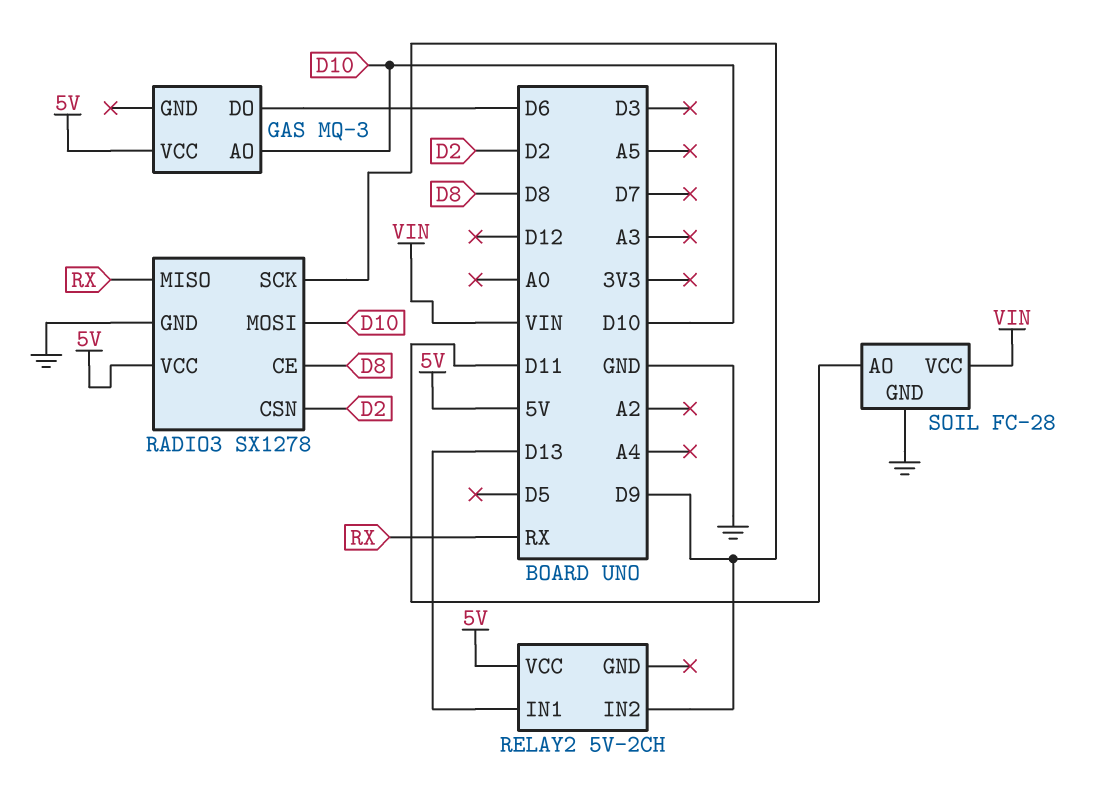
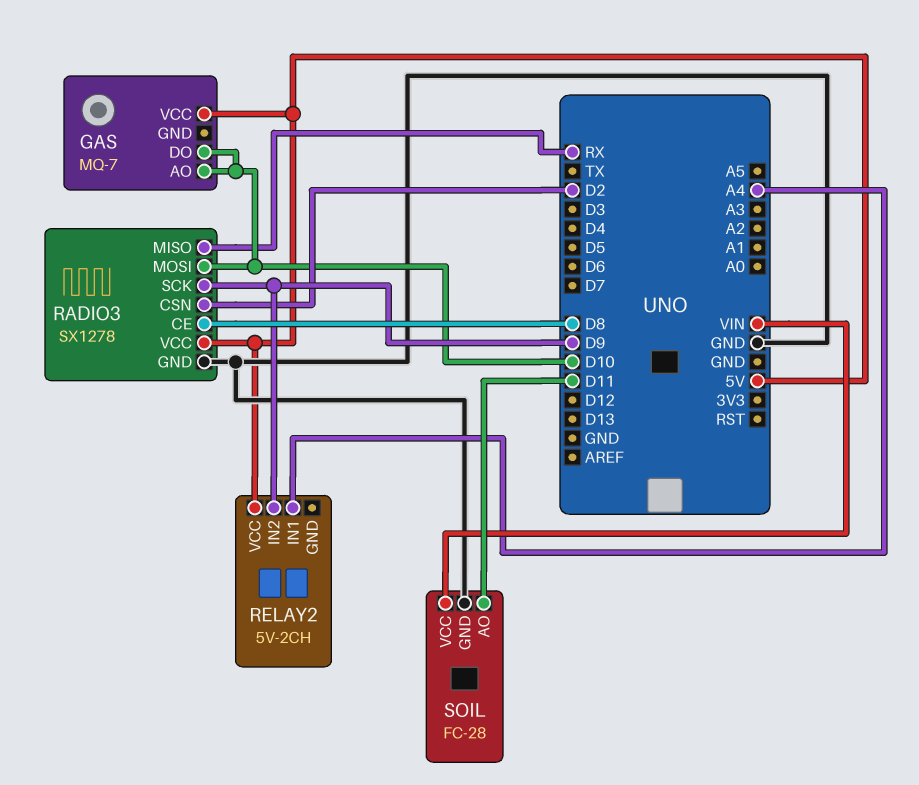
GAS: MQ-3 -> MQ-7
GAS pin DO: D6 -> D10
RELAY2 pin IN1: D13 -> A4

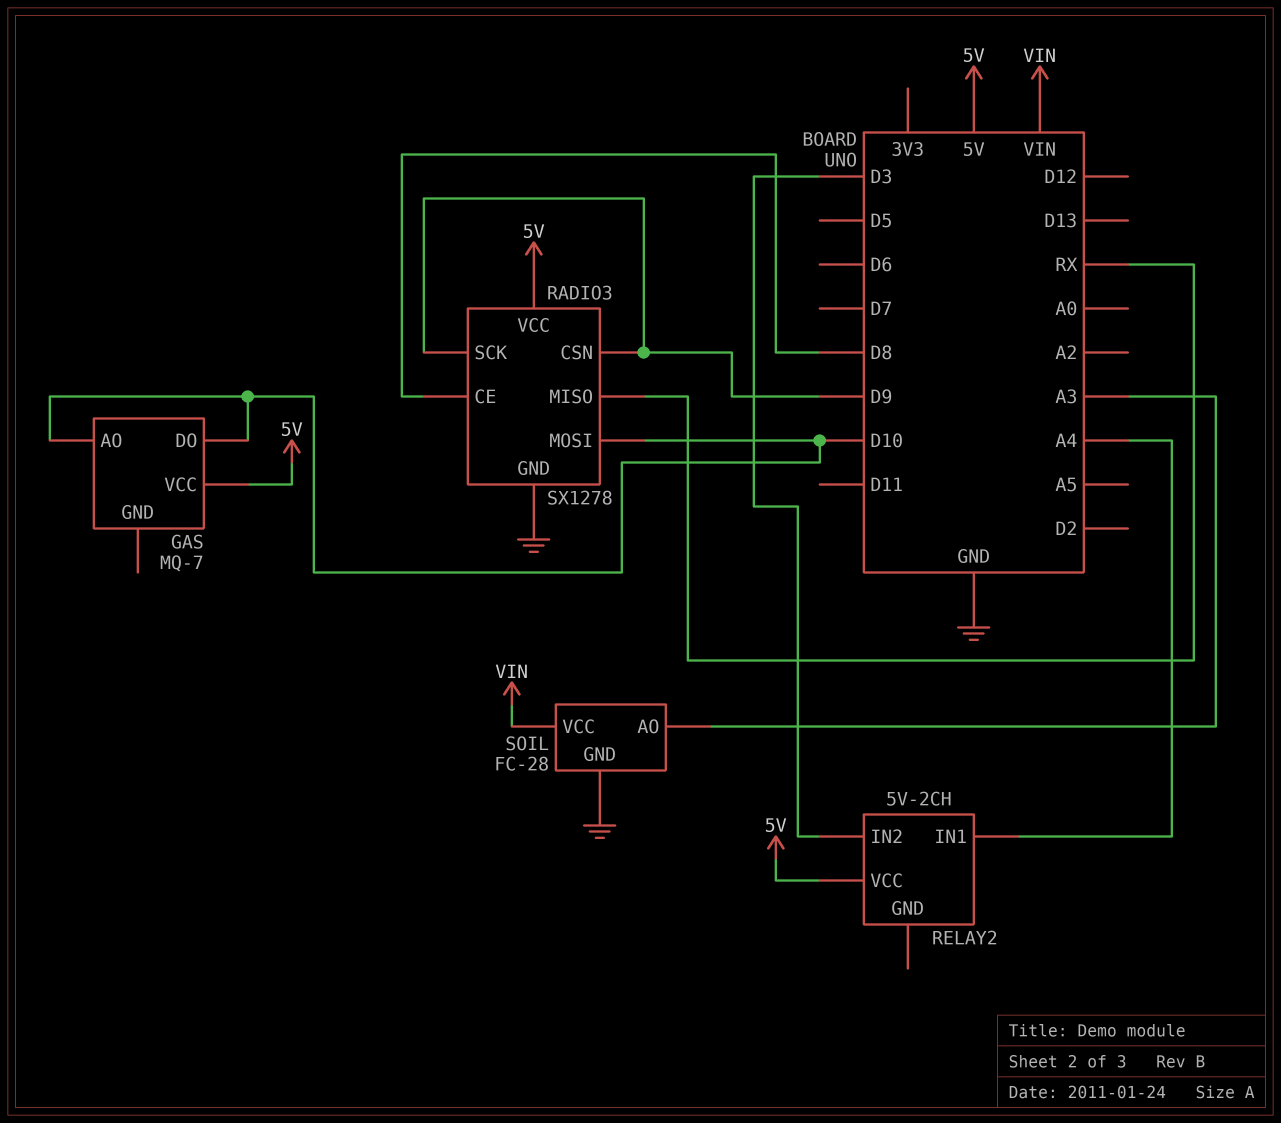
RADIO3 pin CSN: D2 -> D9
RELAY2 pin IN2: D9 -> D3
SOIL pin AO: D11 -> A3

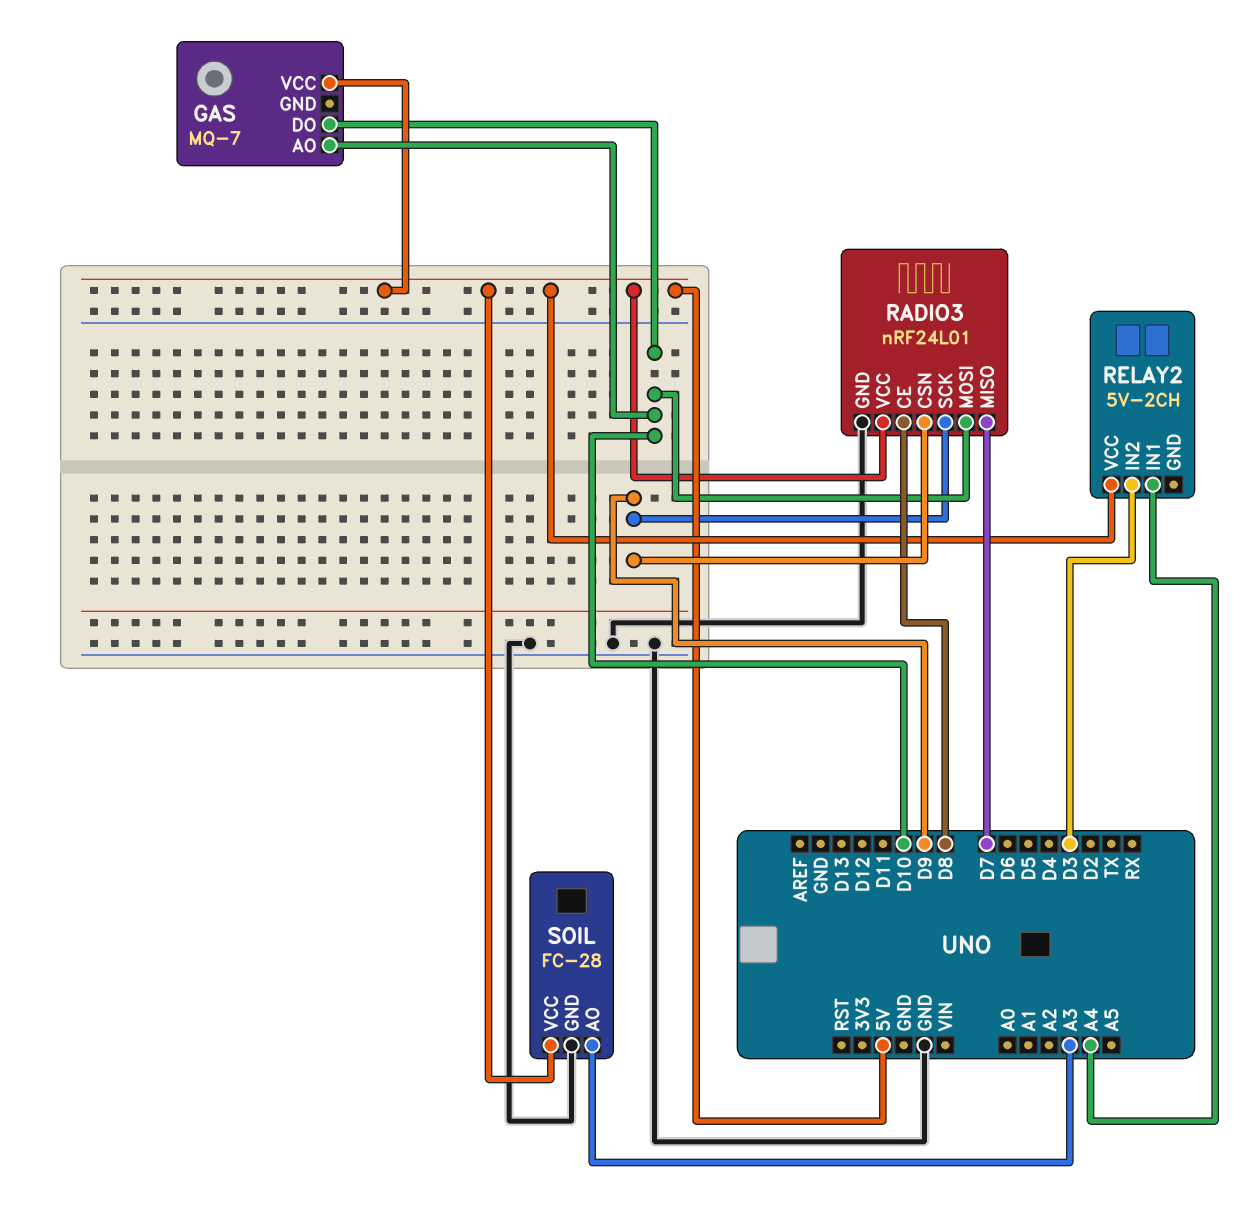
RADIO3: SX1278 -> nRF24L01
RADIO3 pin MISO: RX -> D7
SOIL pin VCC: VIN -> 5V

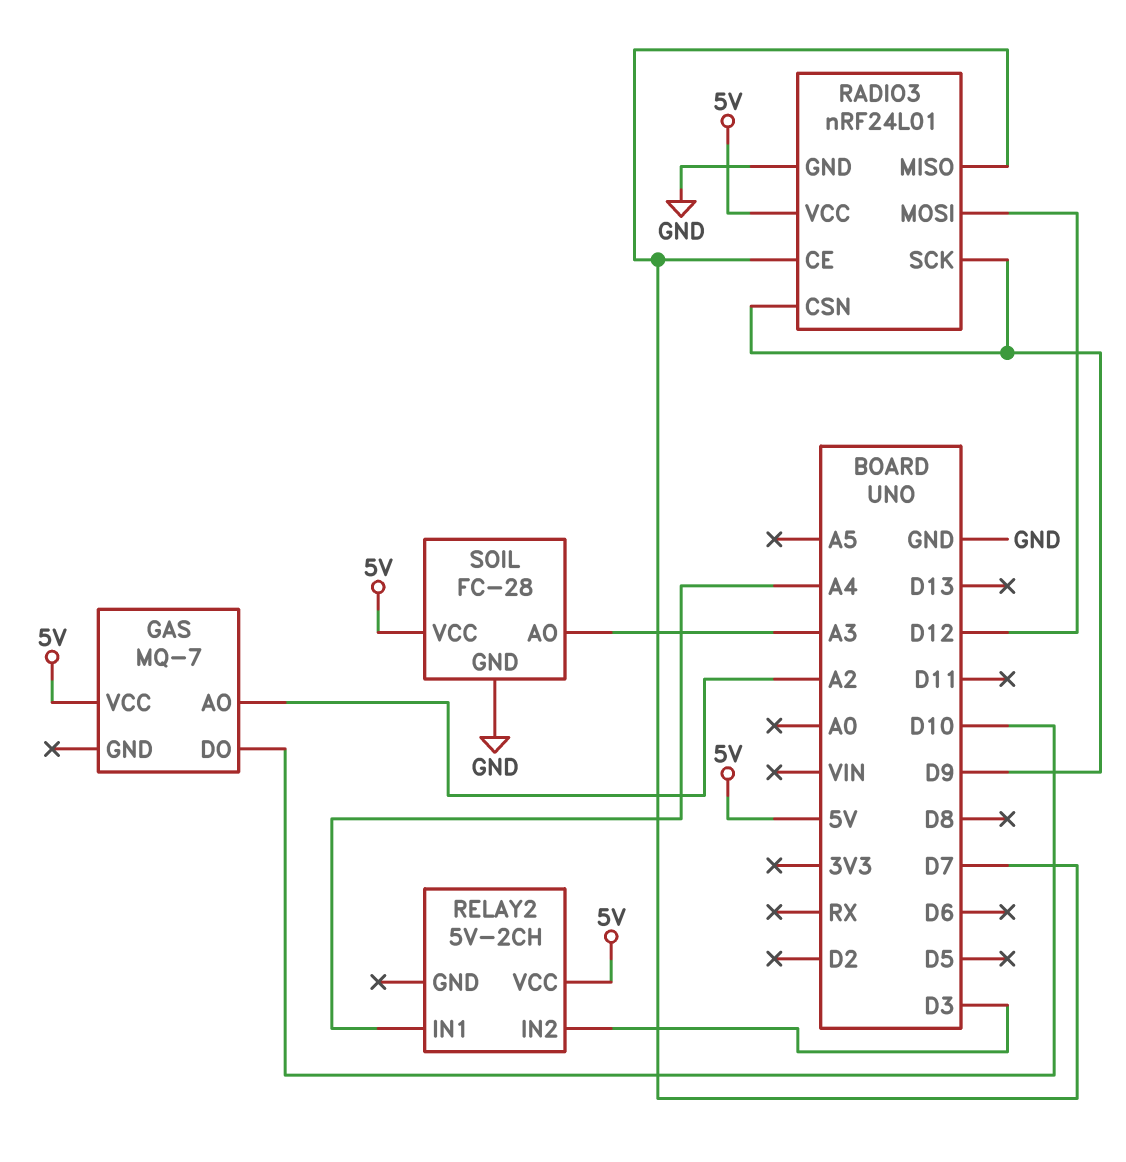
GAS pin AO: D10 -> A2
RADIO3 pin CE: D8 -> D7
RADIO3 pin MOSI: D10 -> D12

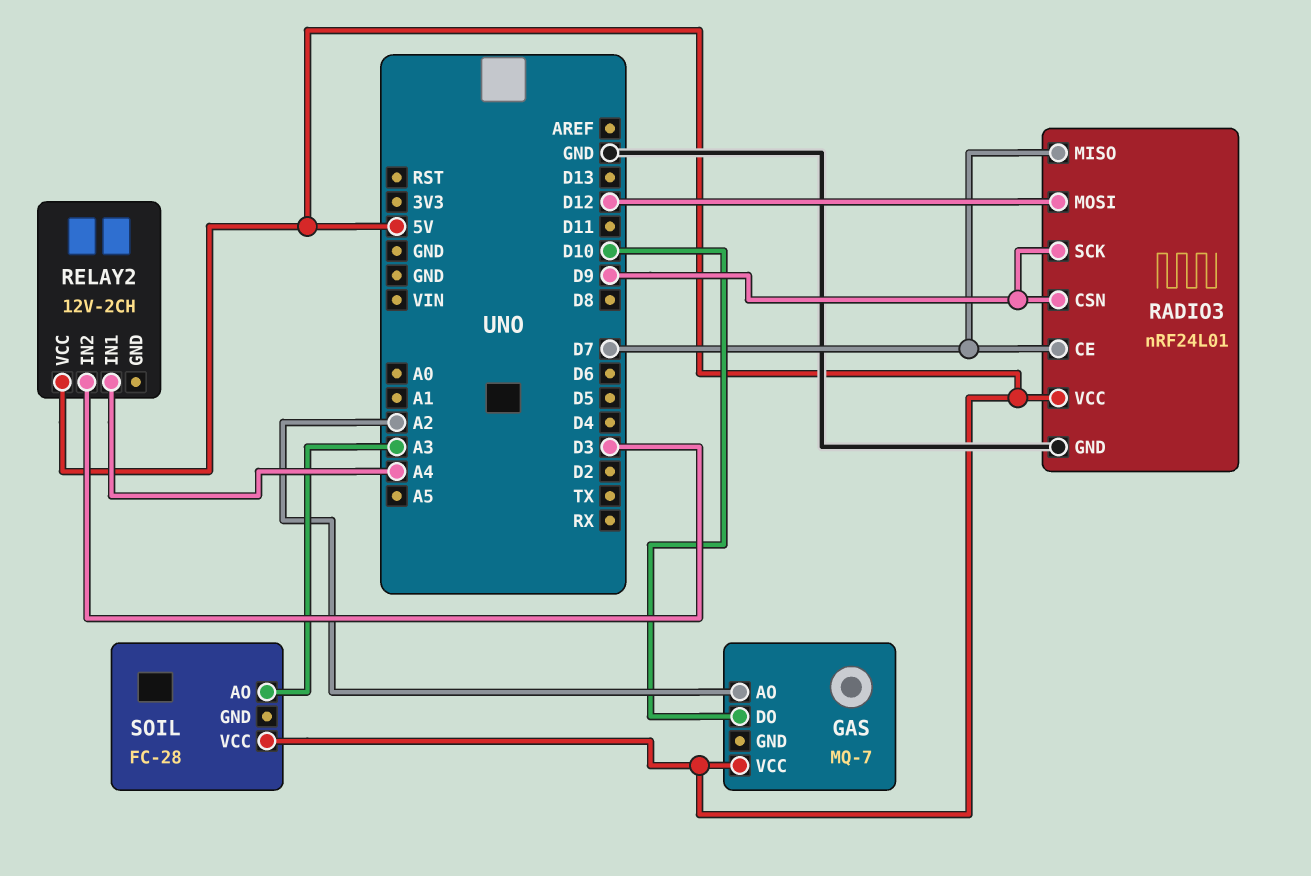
RELAY2: 5V-2CH -> 12V-2CH
SOIL pin GND: GND -> none

